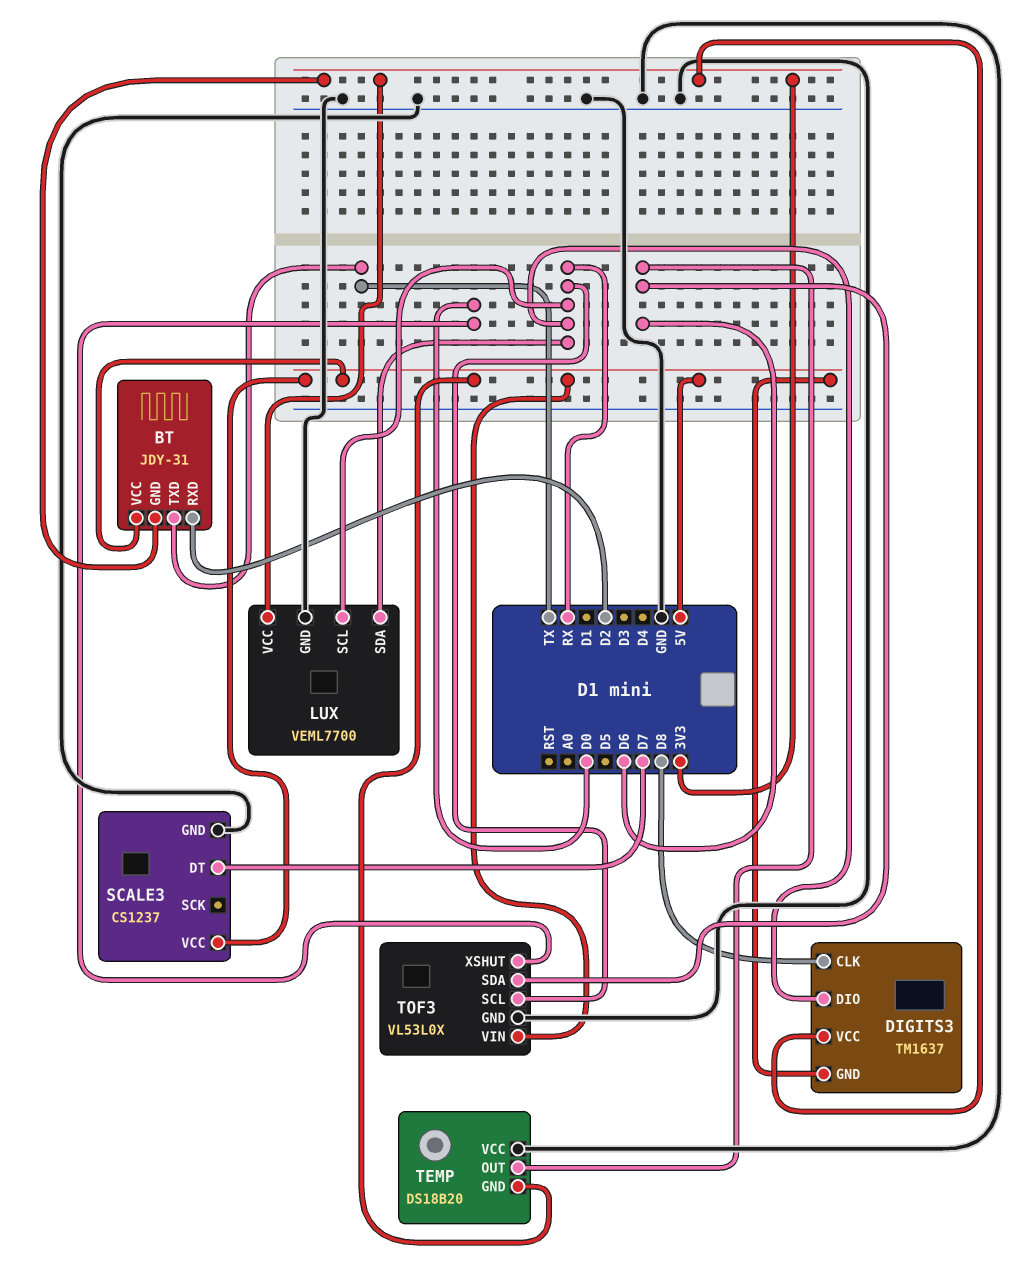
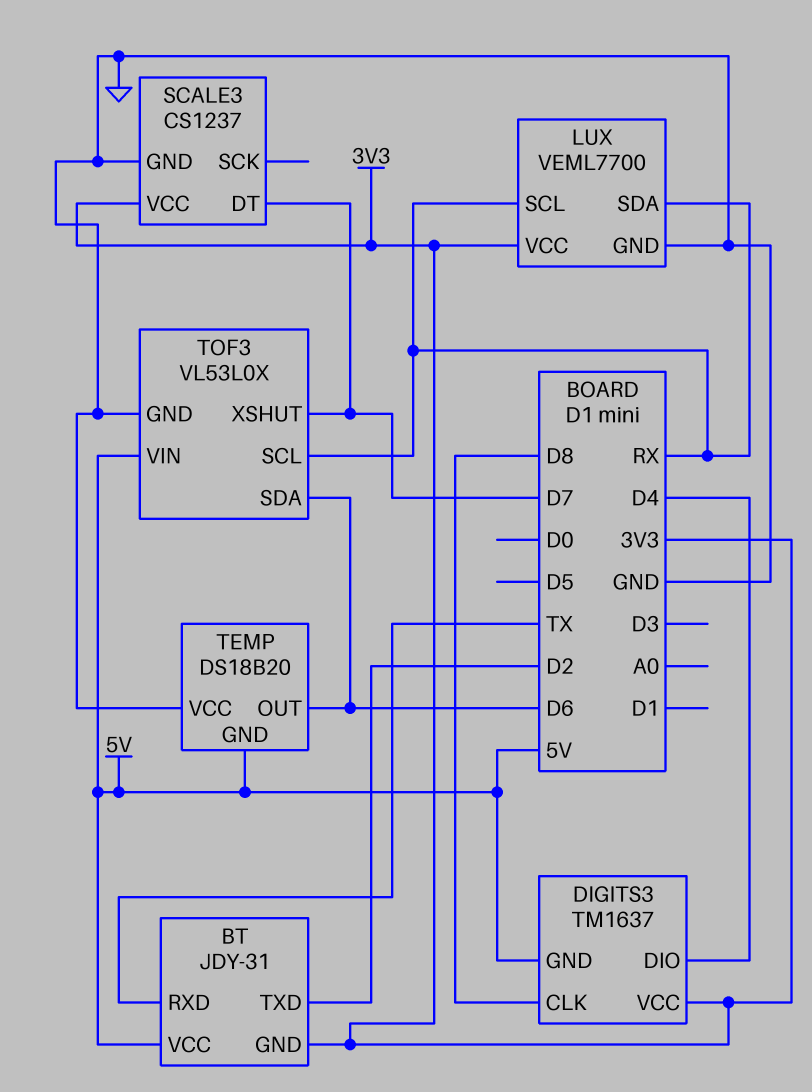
BT pin RXD: D2 -> TX
BT pin TXD: TX -> D2
DIGITS3 pin DIO: RX -> D4
SCALE3 pin VCC: 5V -> 3V3
TOF3 pin XSHUT: D0 -> D7

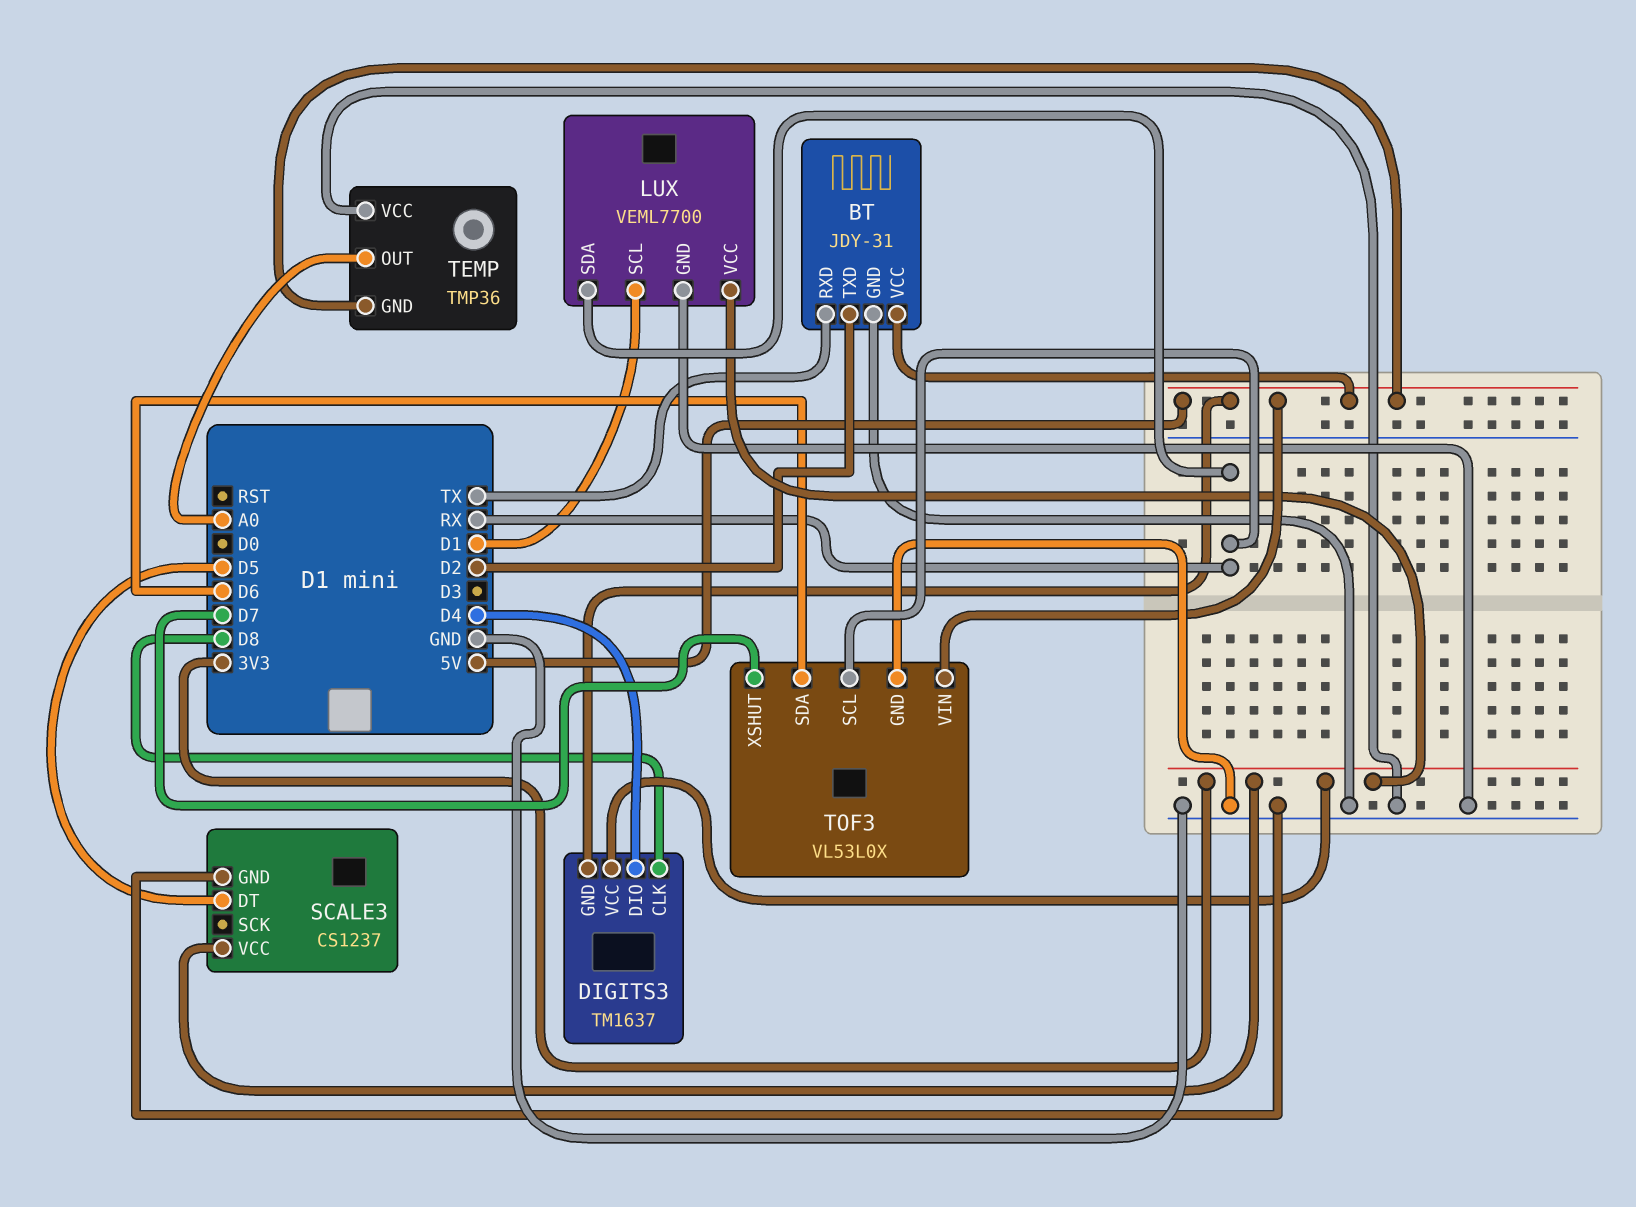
BT pin GND: 3V3 -> GND
LUX pin SCL: RX -> D1
SCALE3 pin DT: D7 -> D5
TEMP: DS18B20 -> TMP36
TEMP pin OUT: D6 -> A0

